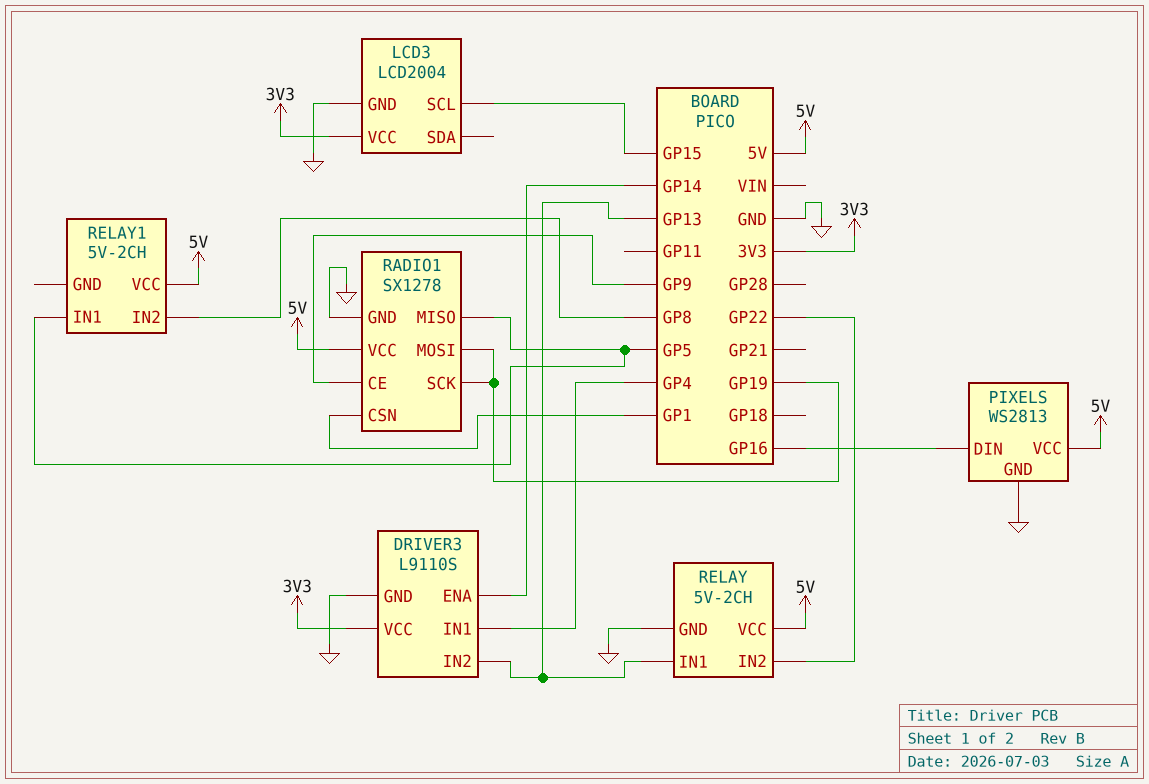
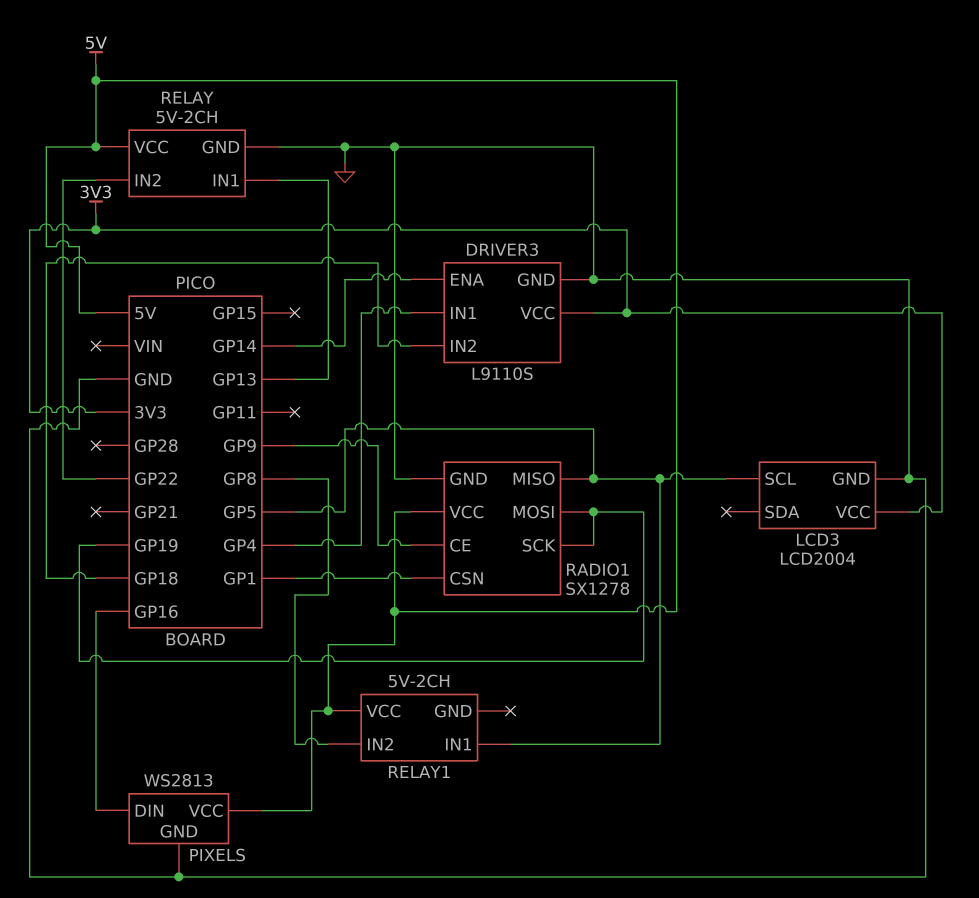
DRIVER3 pin IN2: GP13 -> GP18
LCD3 pin SCL: GP15 -> GP5

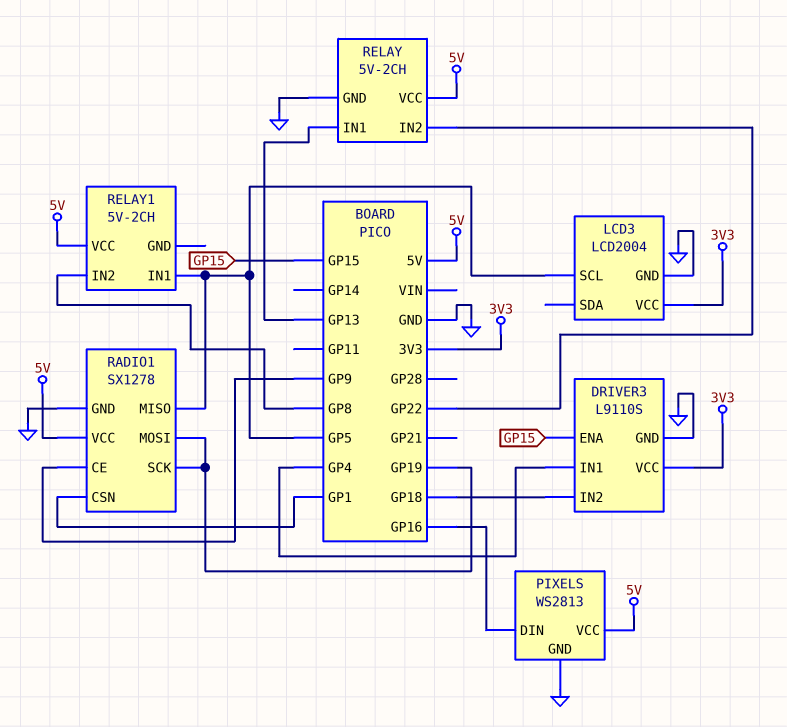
DRIVER3 pin ENA: GP14 -> GP15

